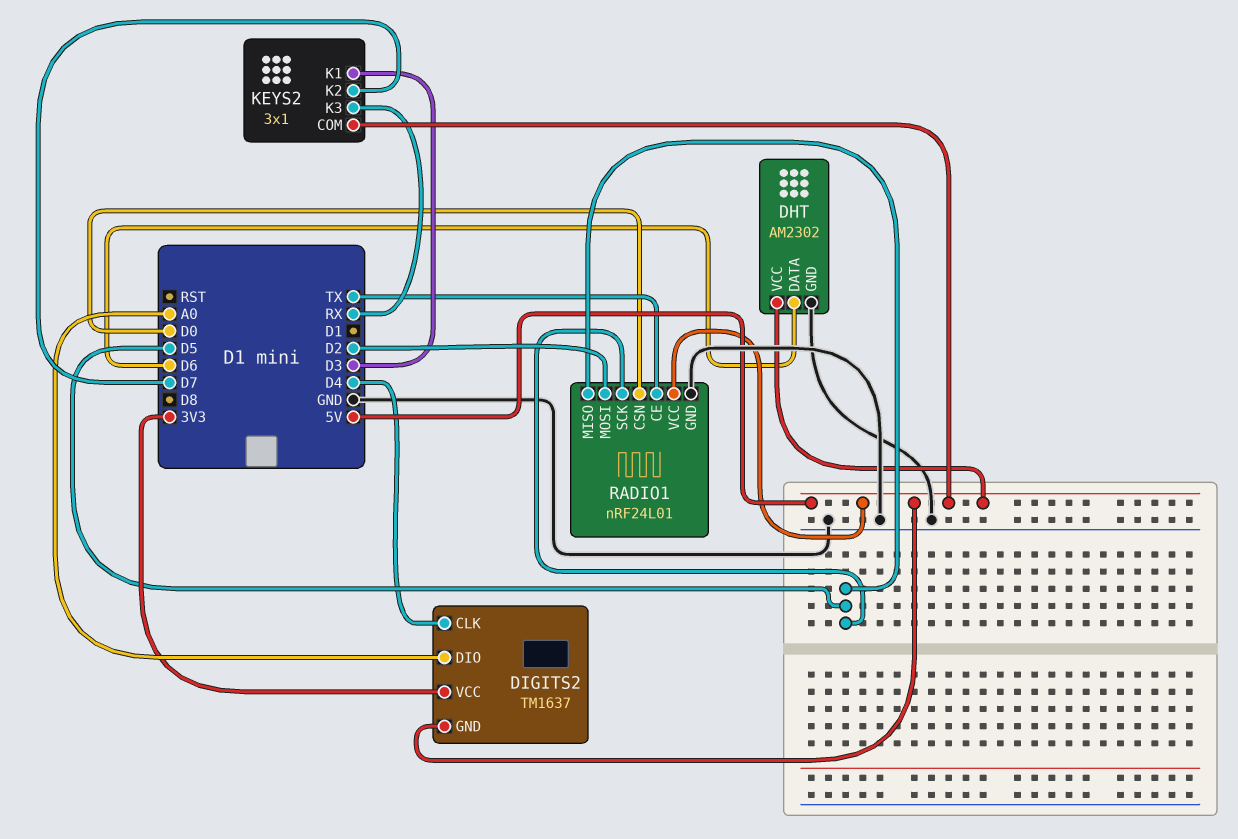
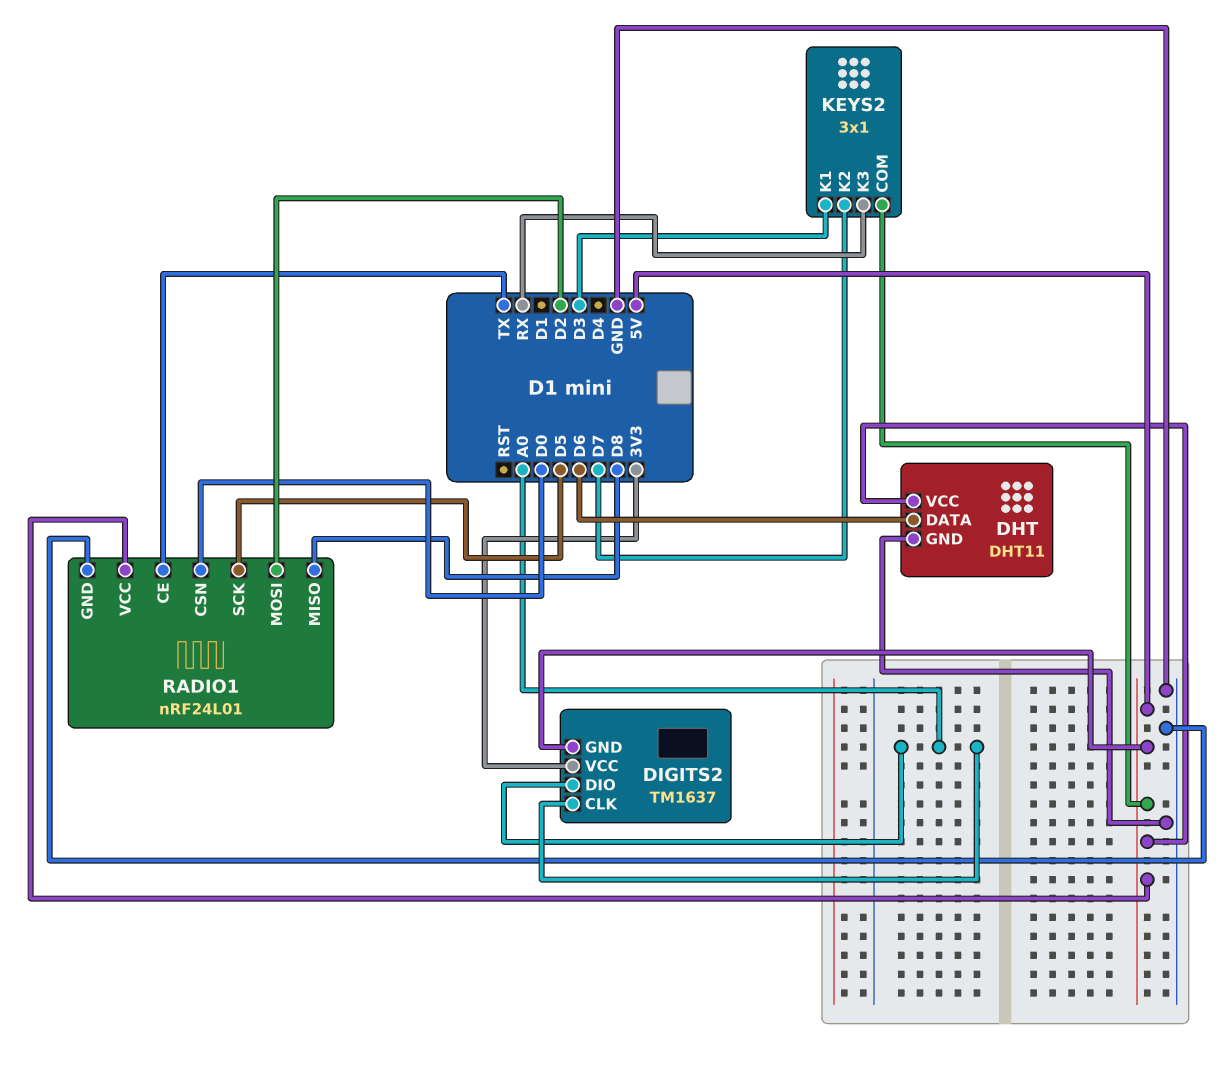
DHT: AM2302 -> DHT11
DIGITS2 pin CLK: D4 -> A0
RADIO1 pin MISO: D5 -> D8

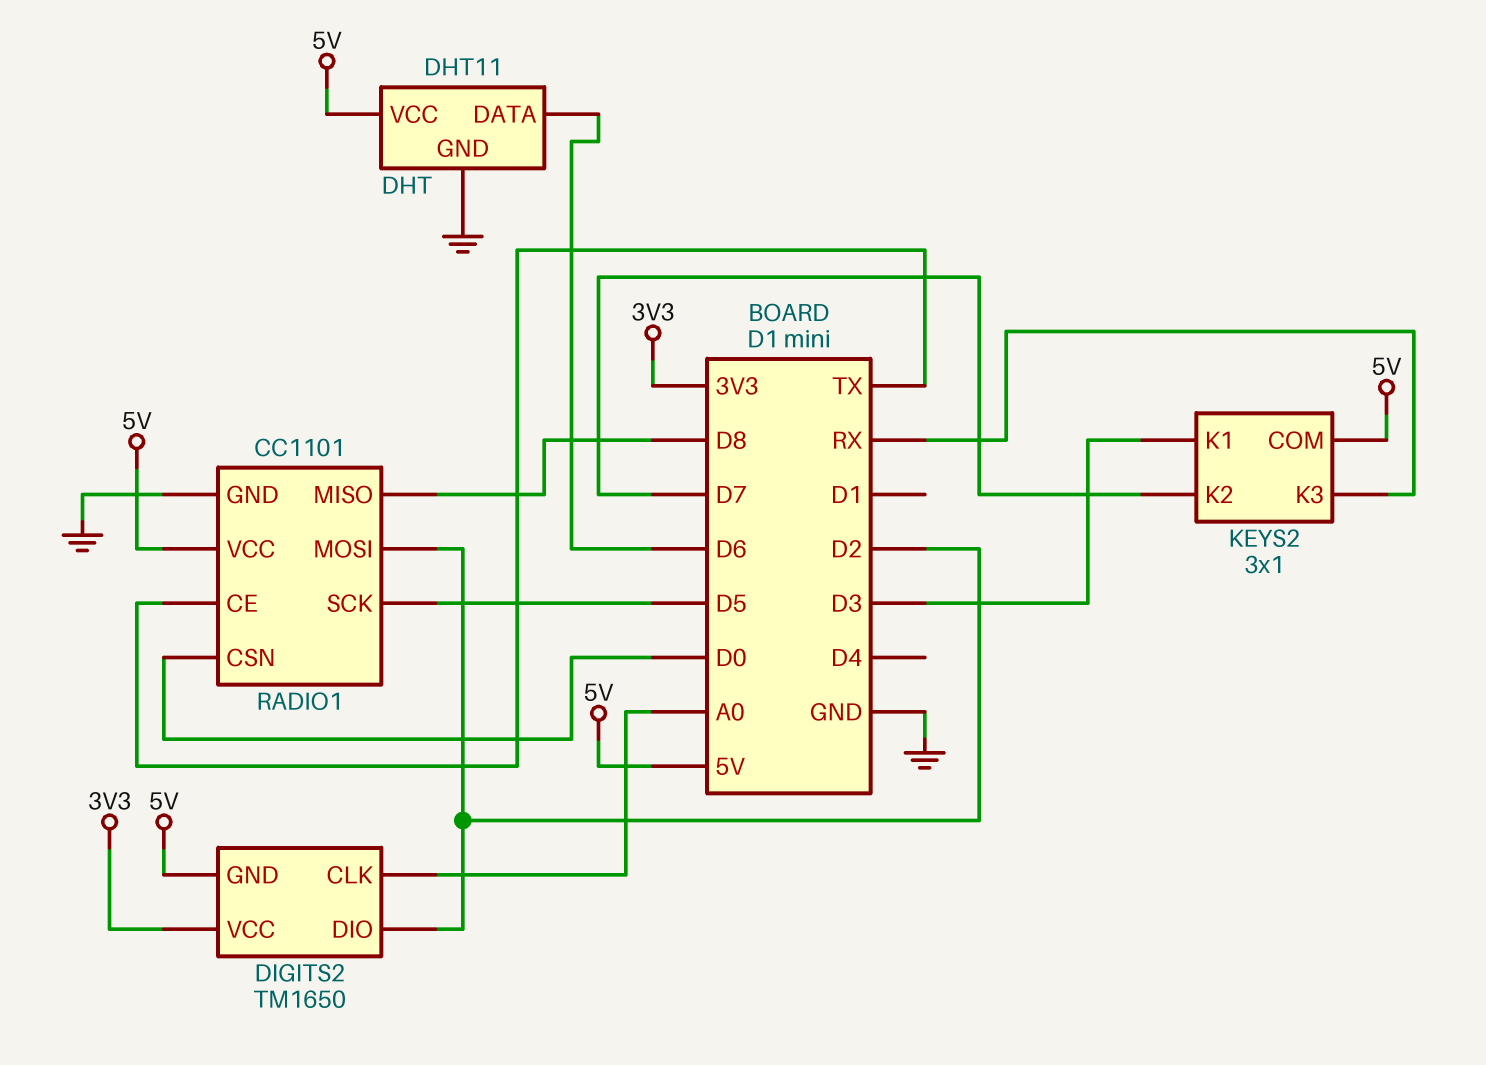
DIGITS2: TM1637 -> TM1650
DIGITS2 pin DIO: A0 -> D2
RADIO1: nRF24L01 -> CC1101

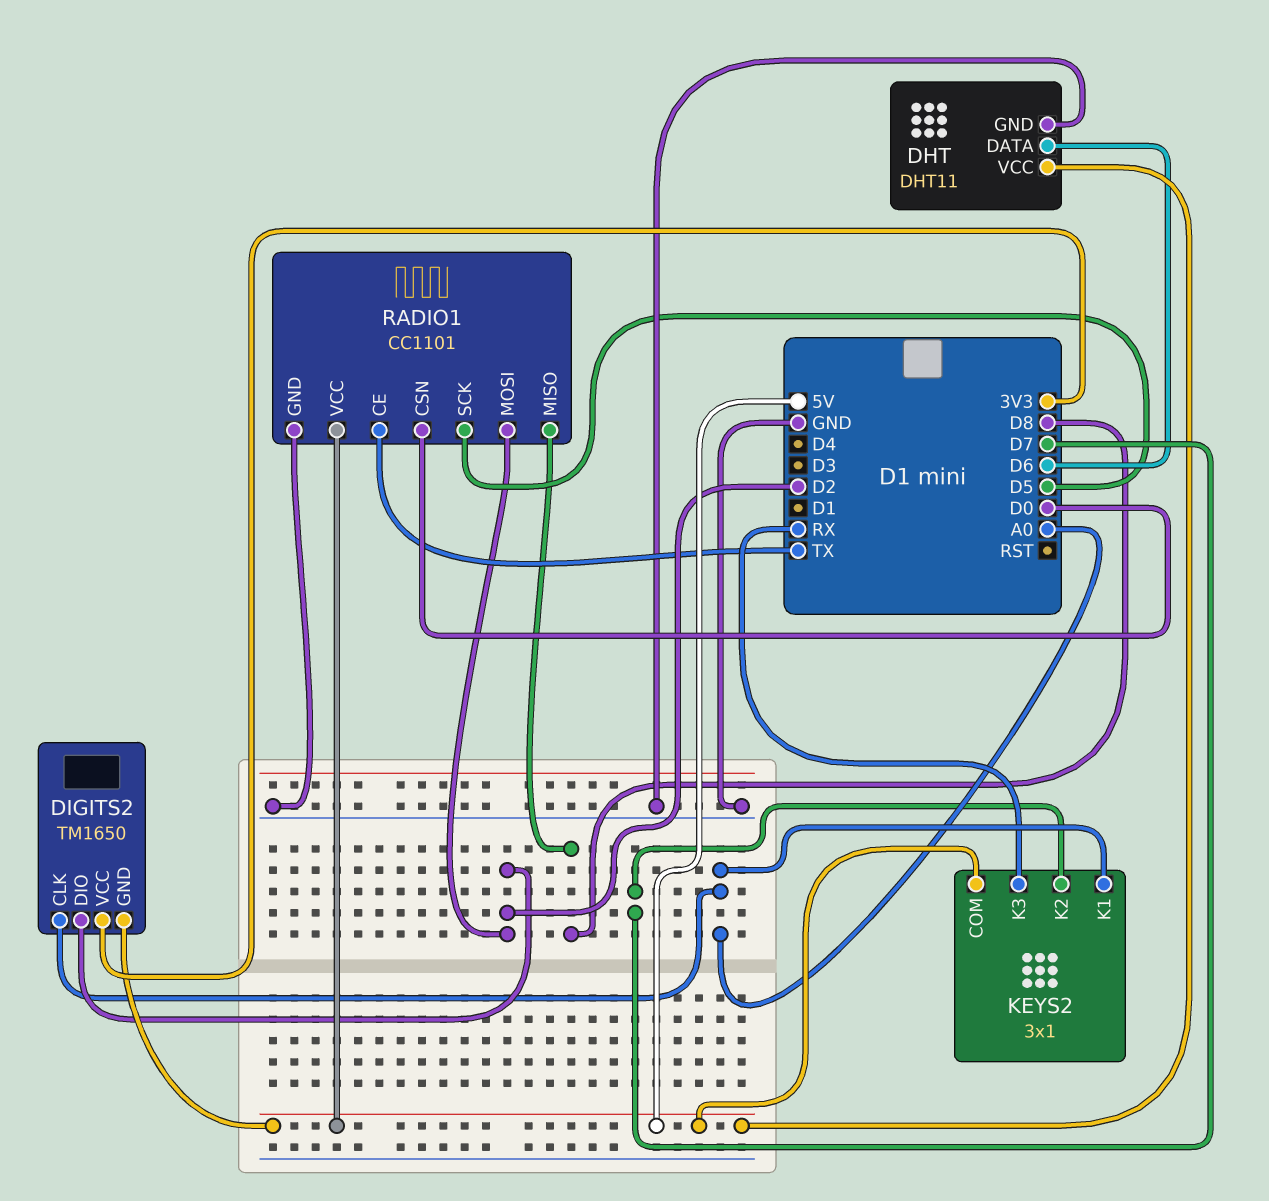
KEYS2 pin K1: D3 -> A0

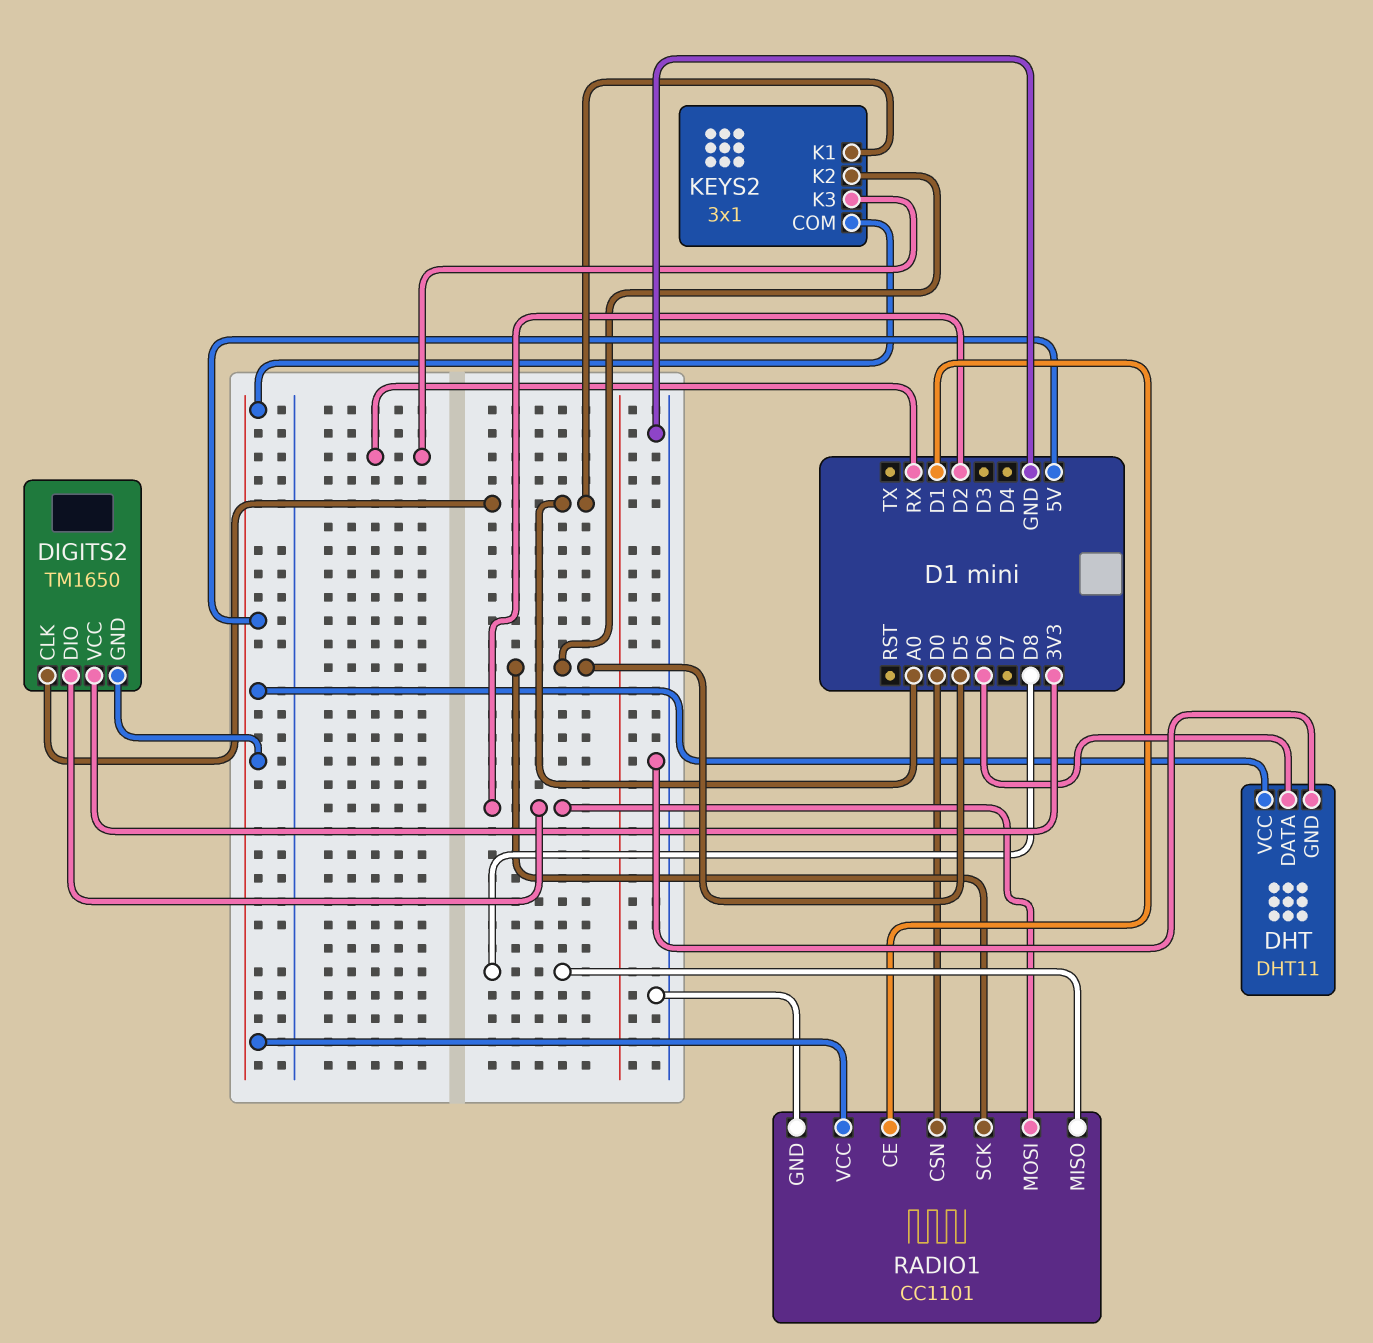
KEYS2 pin K2: D7 -> D5
RADIO1 pin CE: TX -> D1

